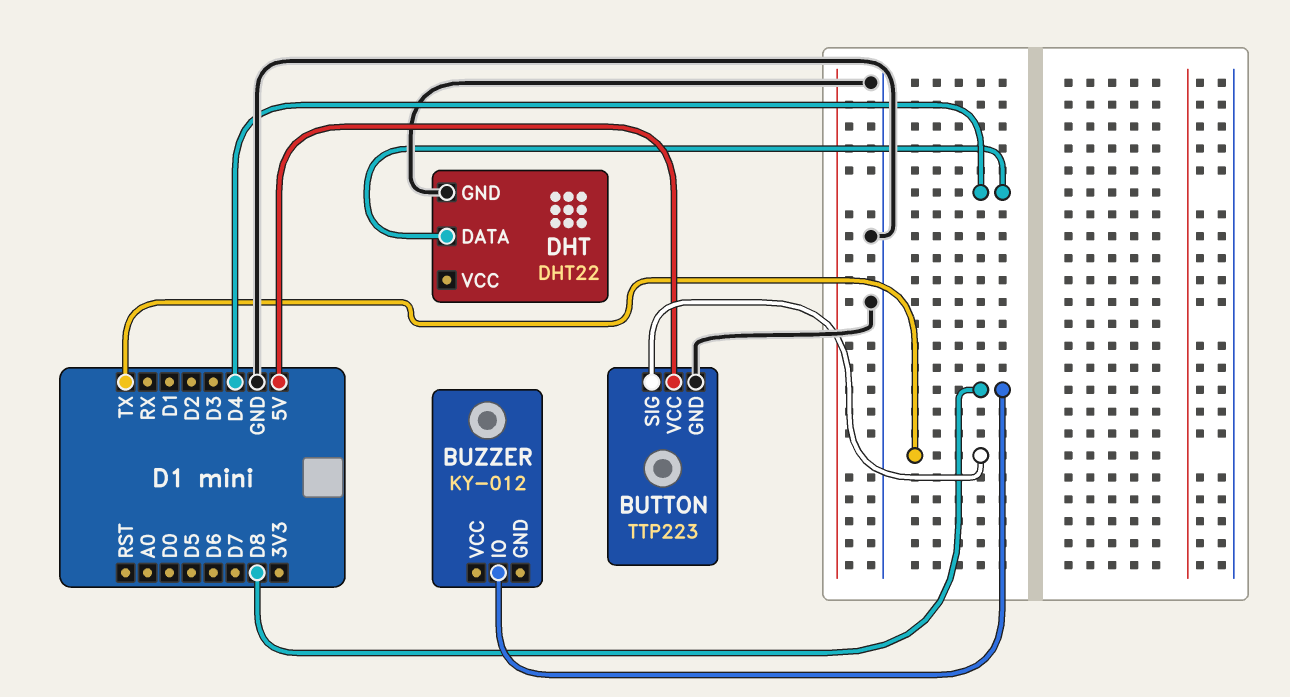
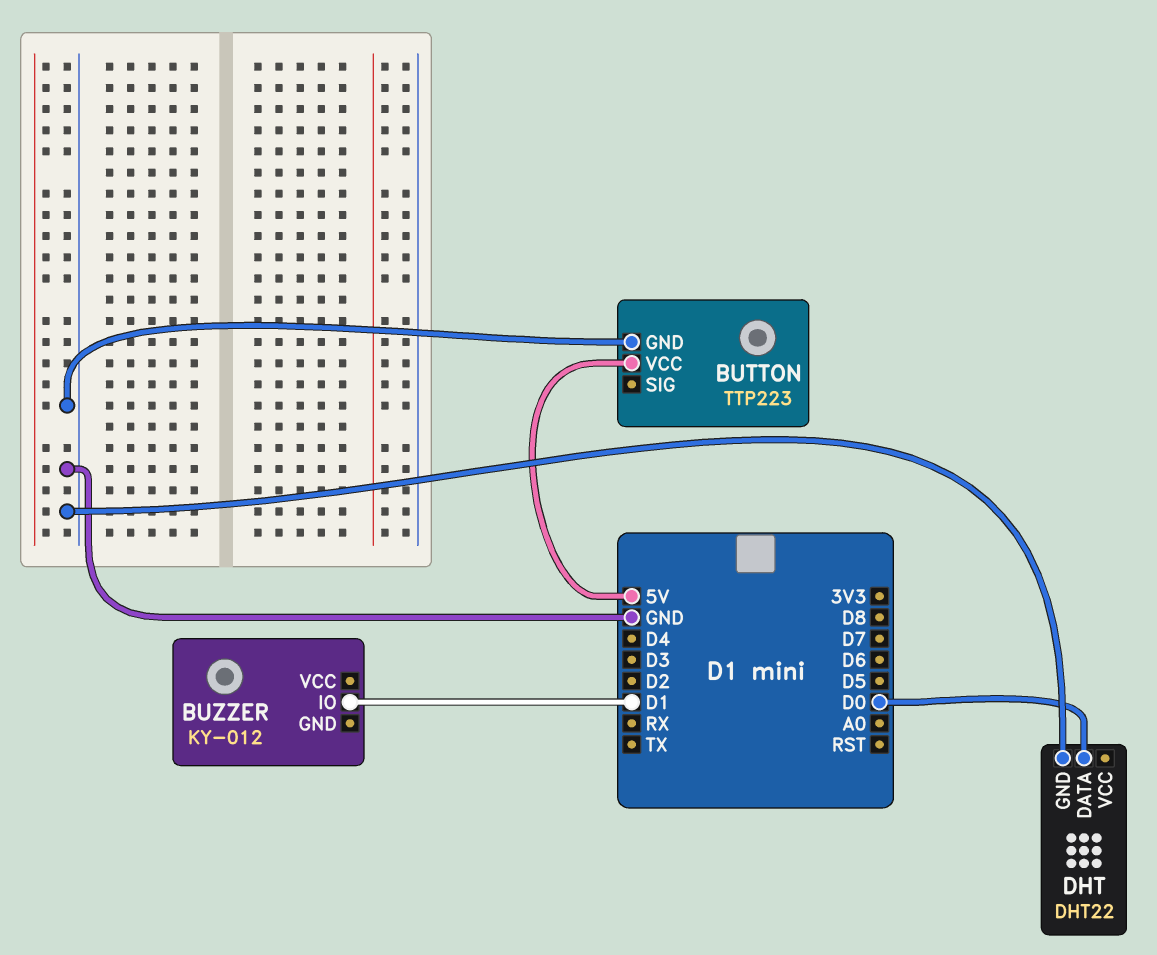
BUTTON pin SIG: TX -> none
BUZZER pin IO: D8 -> D1
DHT pin DATA: D4 -> D0

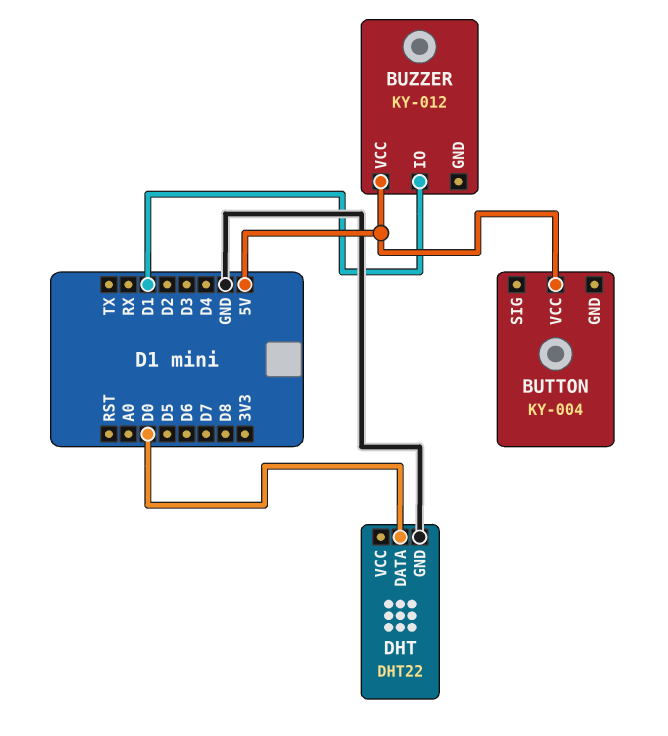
BUTTON: TTP223 -> KY-004
BUTTON pin GND: GND -> none
BUZZER pin VCC: none -> 5V

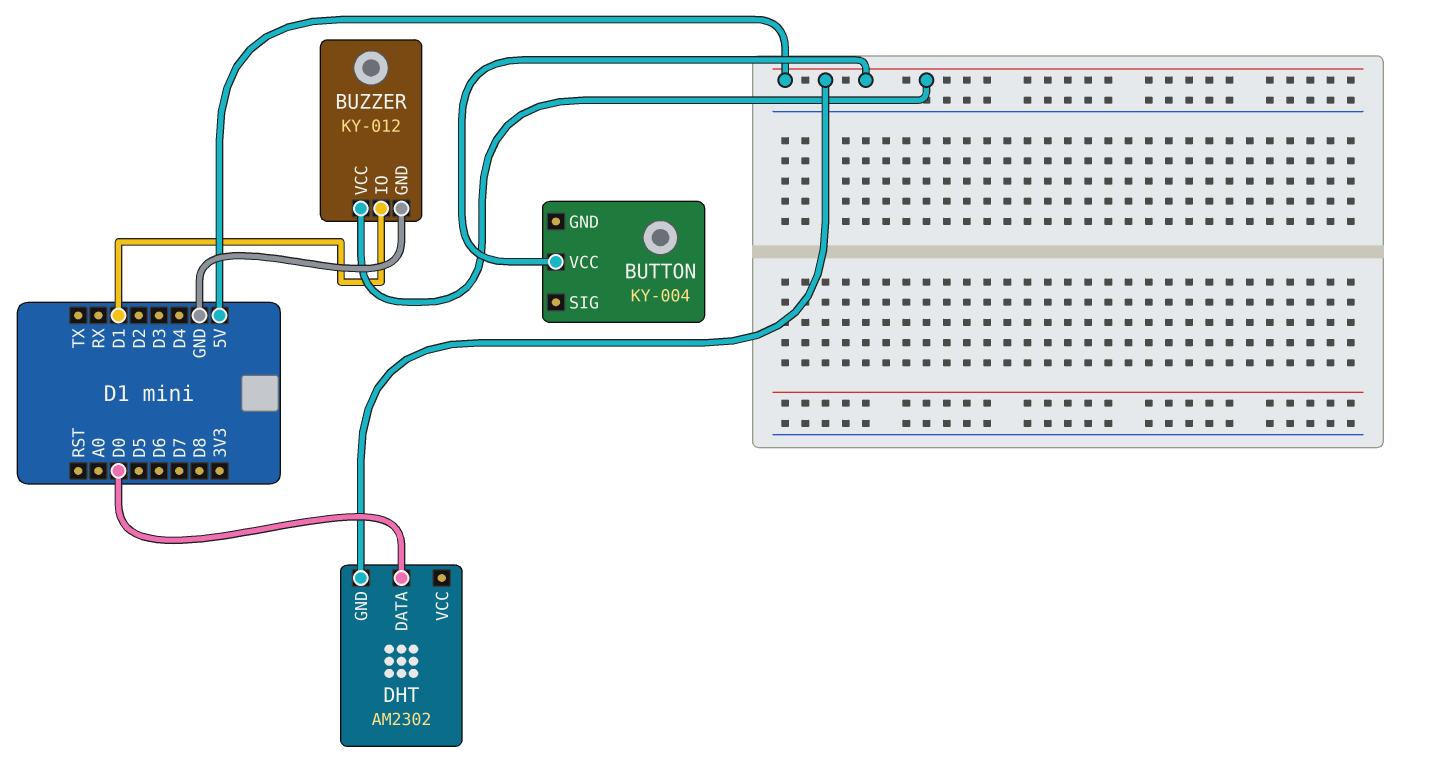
BUZZER pin GND: none -> GND
DHT: DHT22 -> AM2302
DHT pin GND: GND -> 5V

